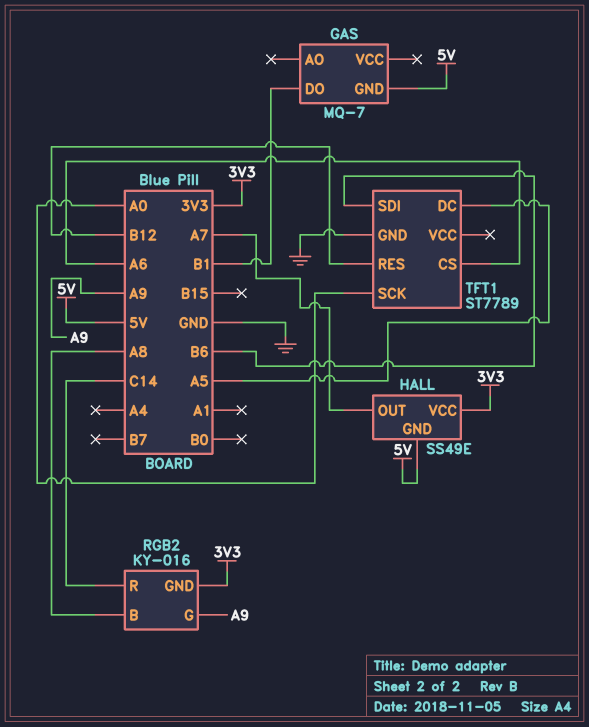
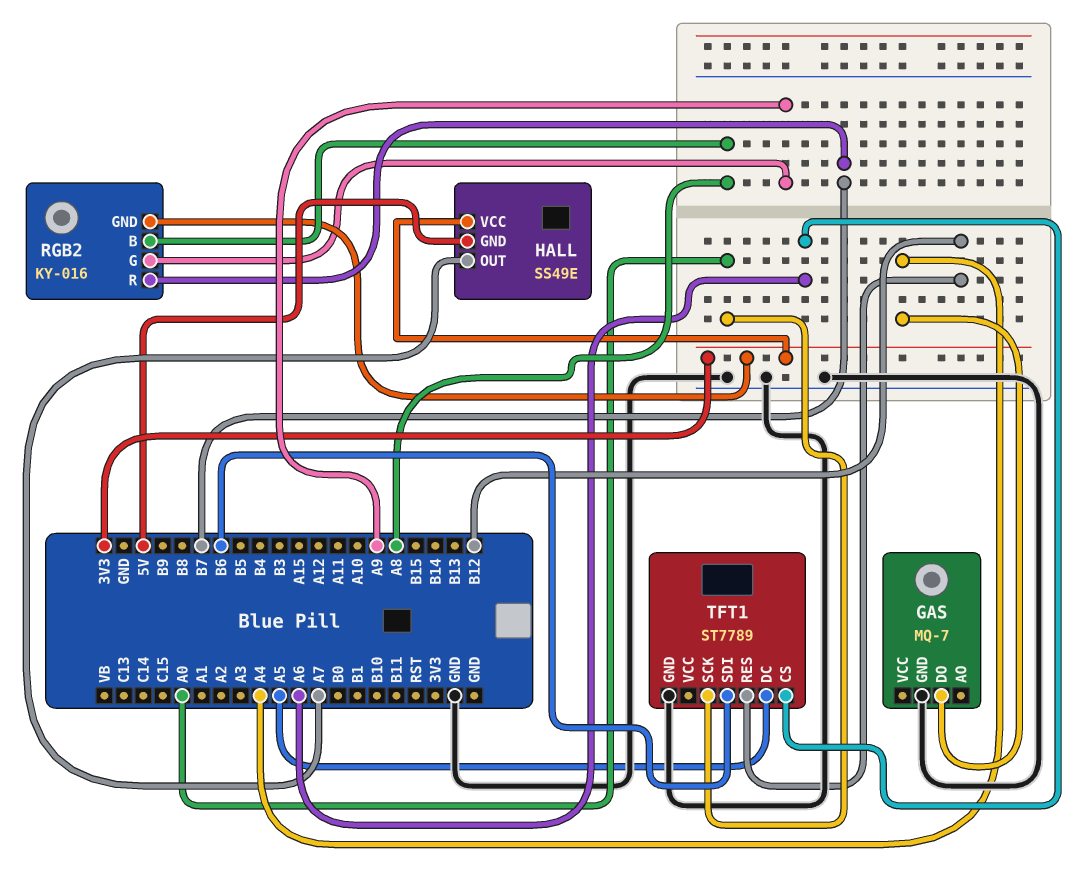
GAS pin DO: B1 -> A4
GAS pin GND: 5V -> GND
RGB2 pin R: C14 -> B7

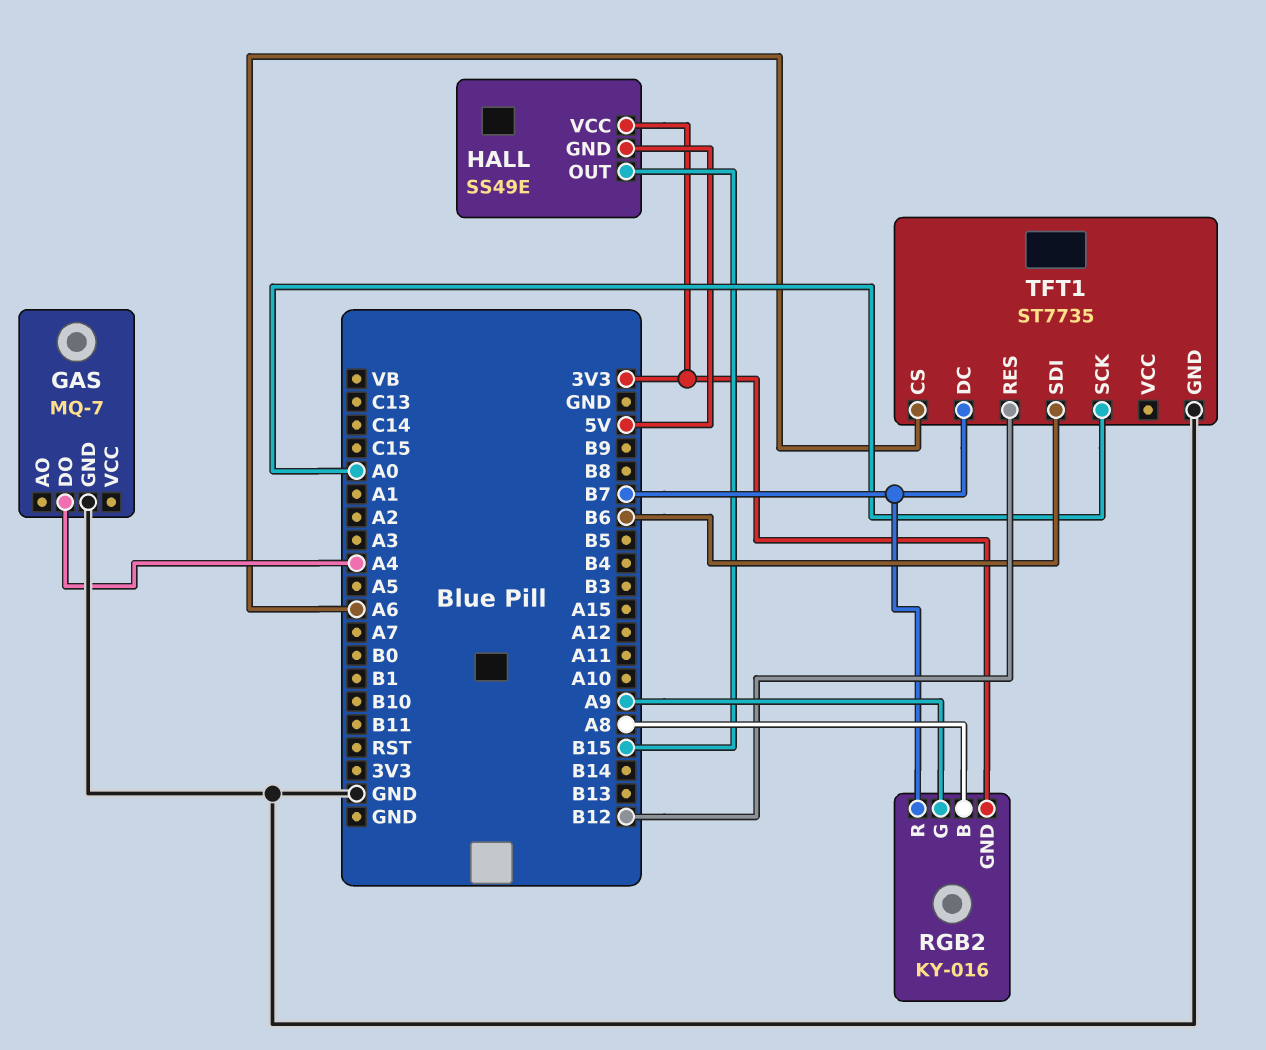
HALL pin OUT: A7 -> B15
TFT1: ST7789 -> ST7735
TFT1 pin DC: A5 -> B7

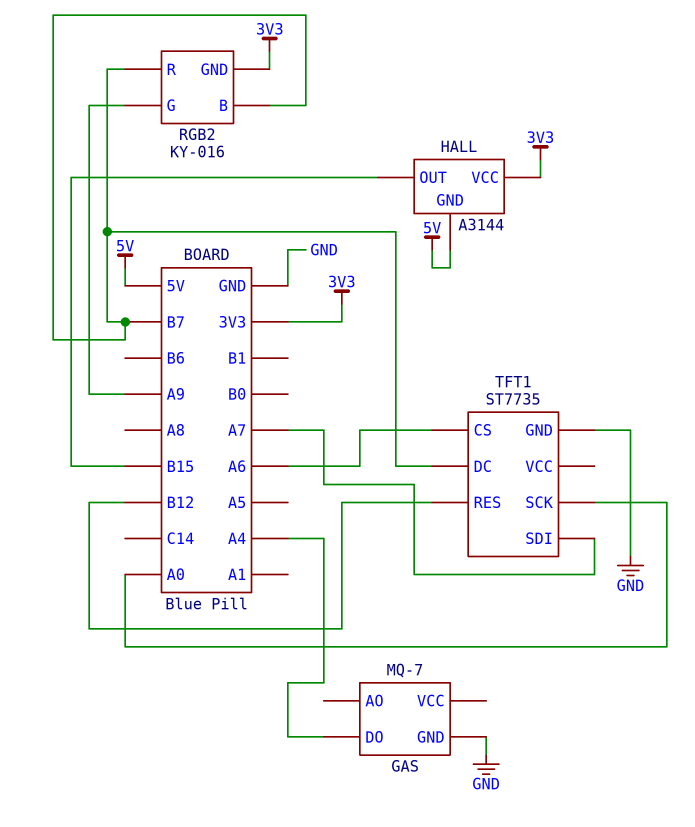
HALL: SS49E -> A3144
RGB2 pin B: A8 -> B7
TFT1 pin SDI: B6 -> A7

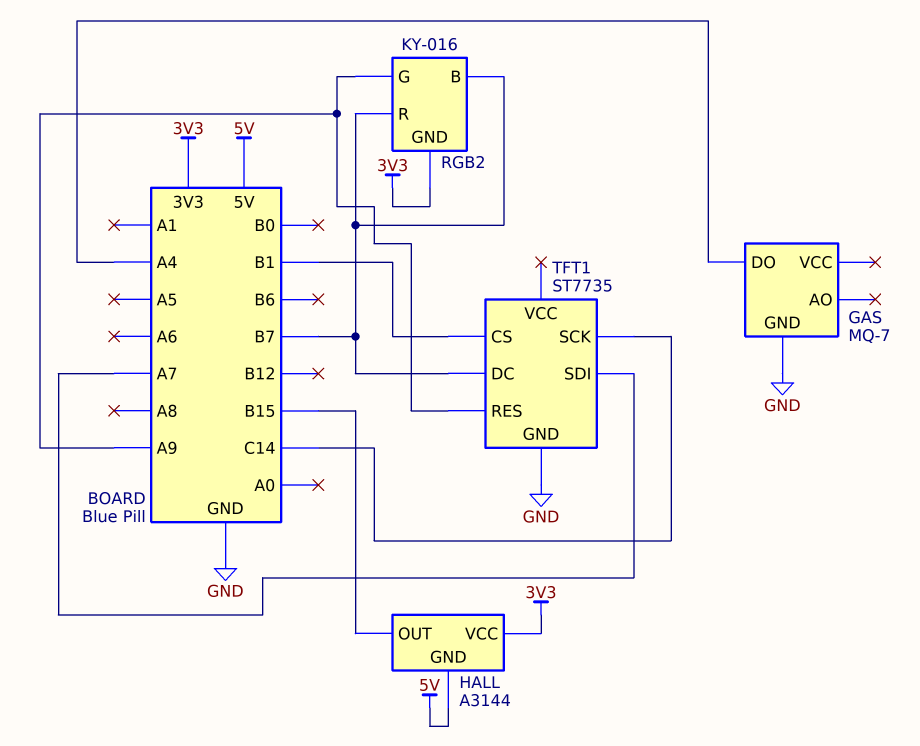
TFT1 pin CS: A6 -> B1
TFT1 pin RES: B12 -> A9
TFT1 pin SCK: A0 -> C14

